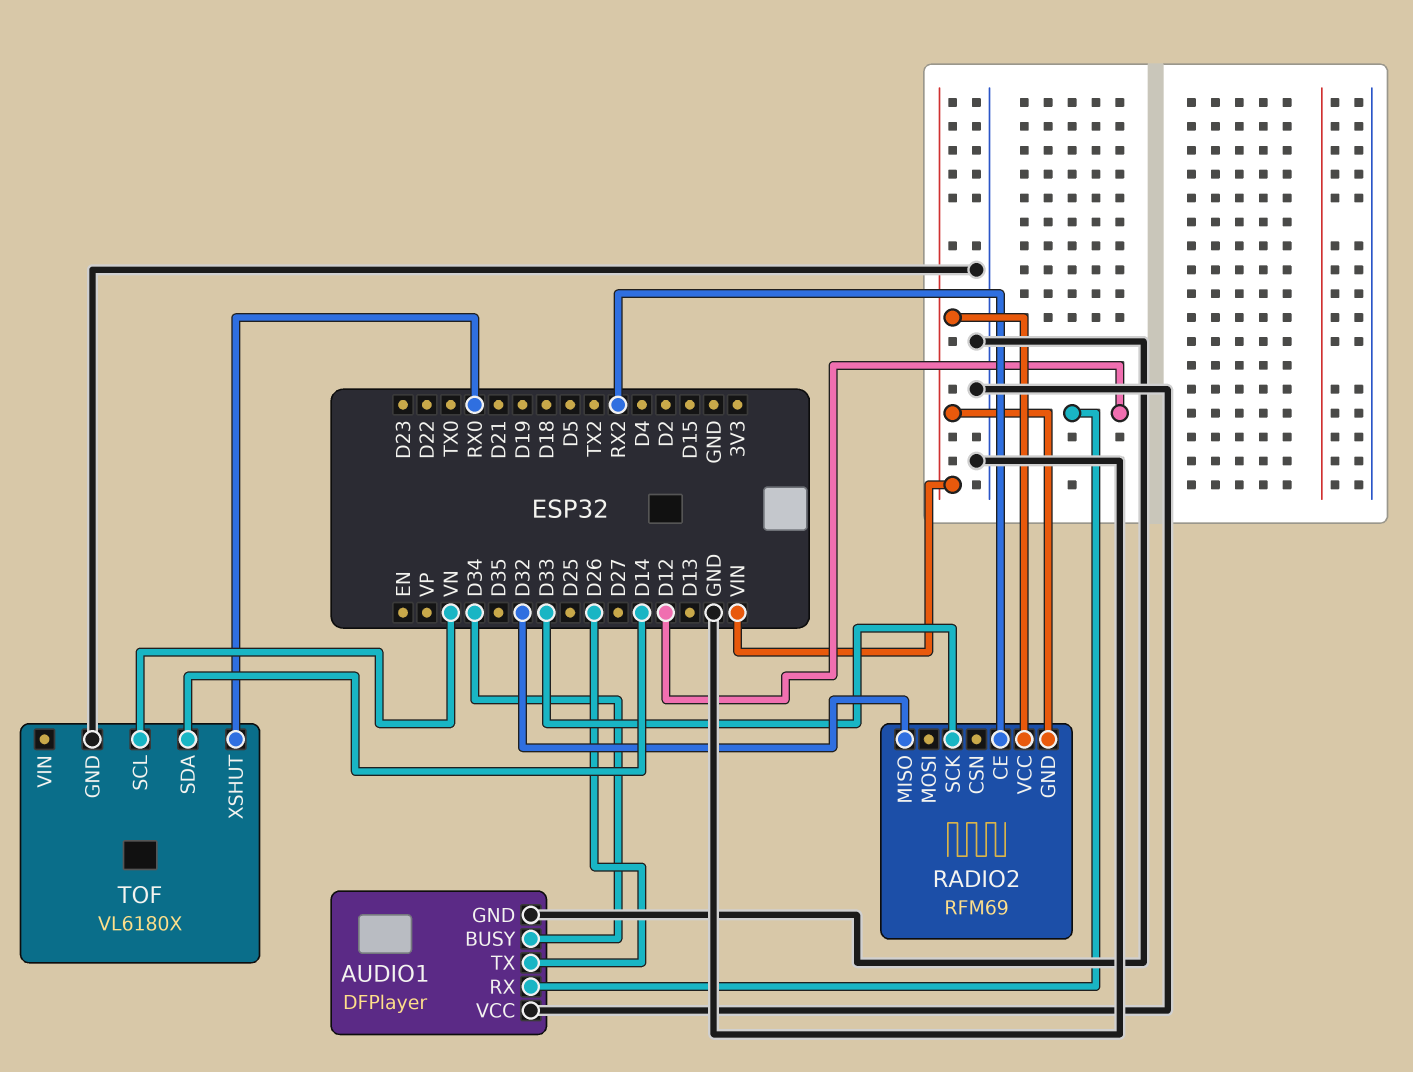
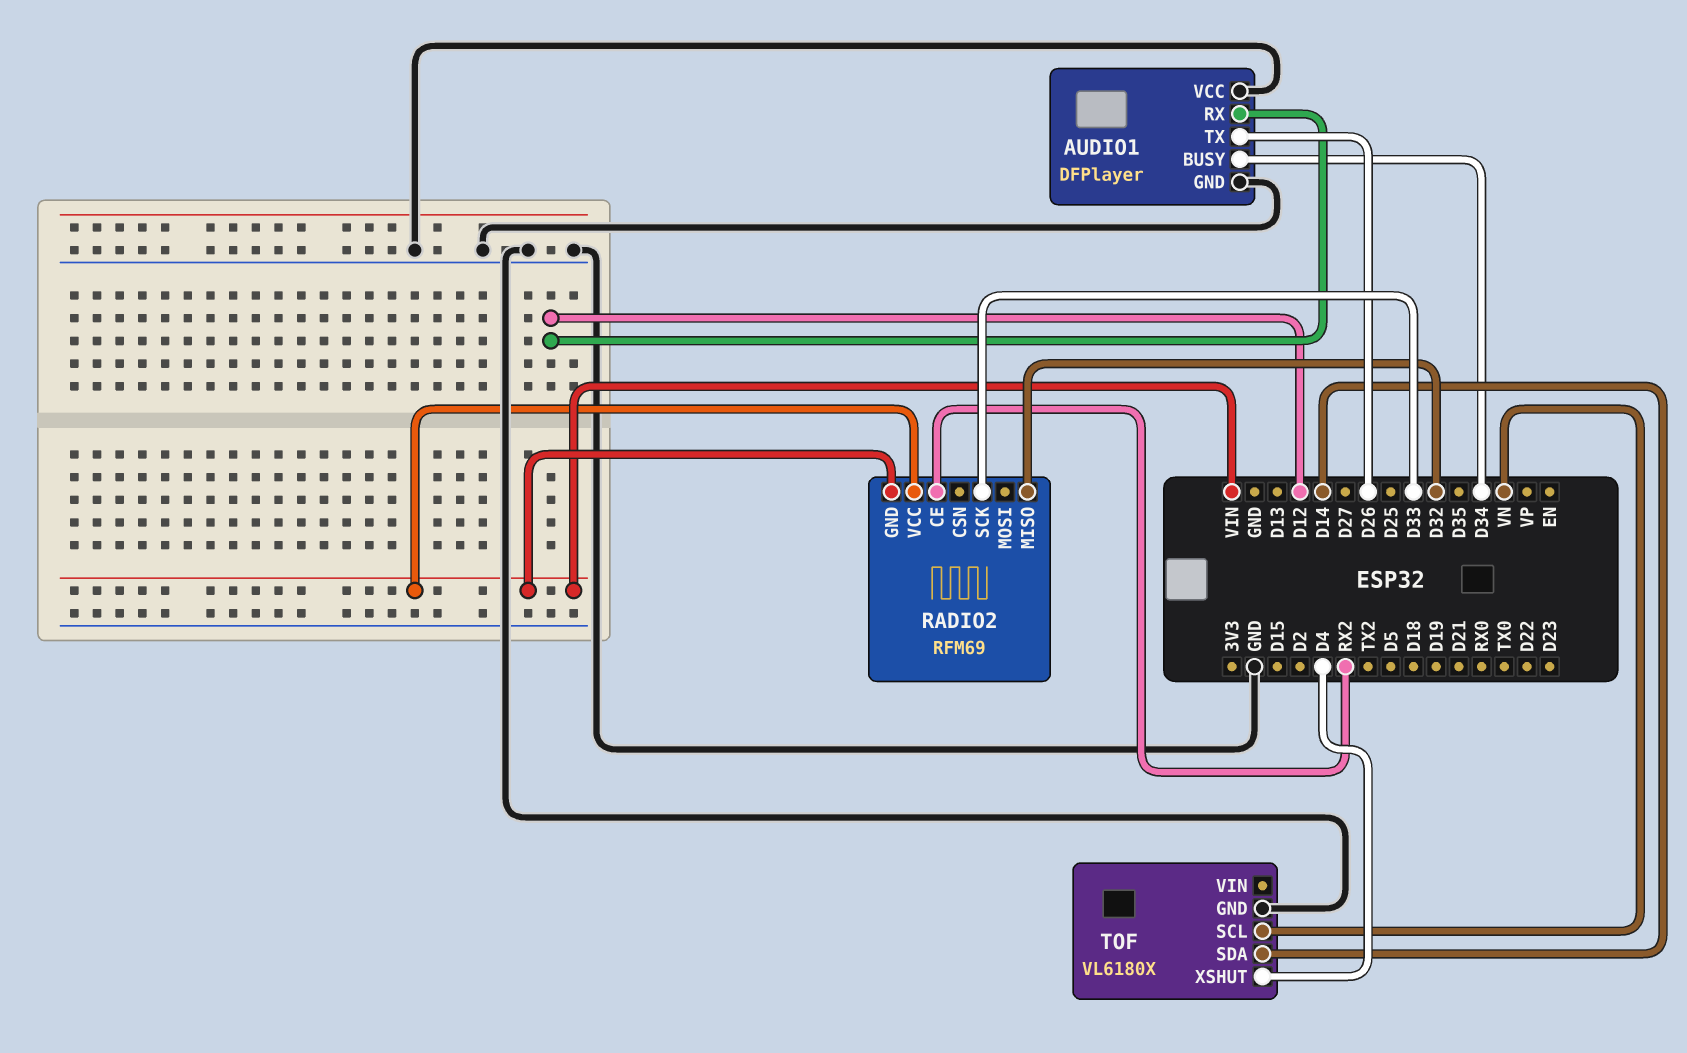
TOF pin XSHUT: RX0 -> D4

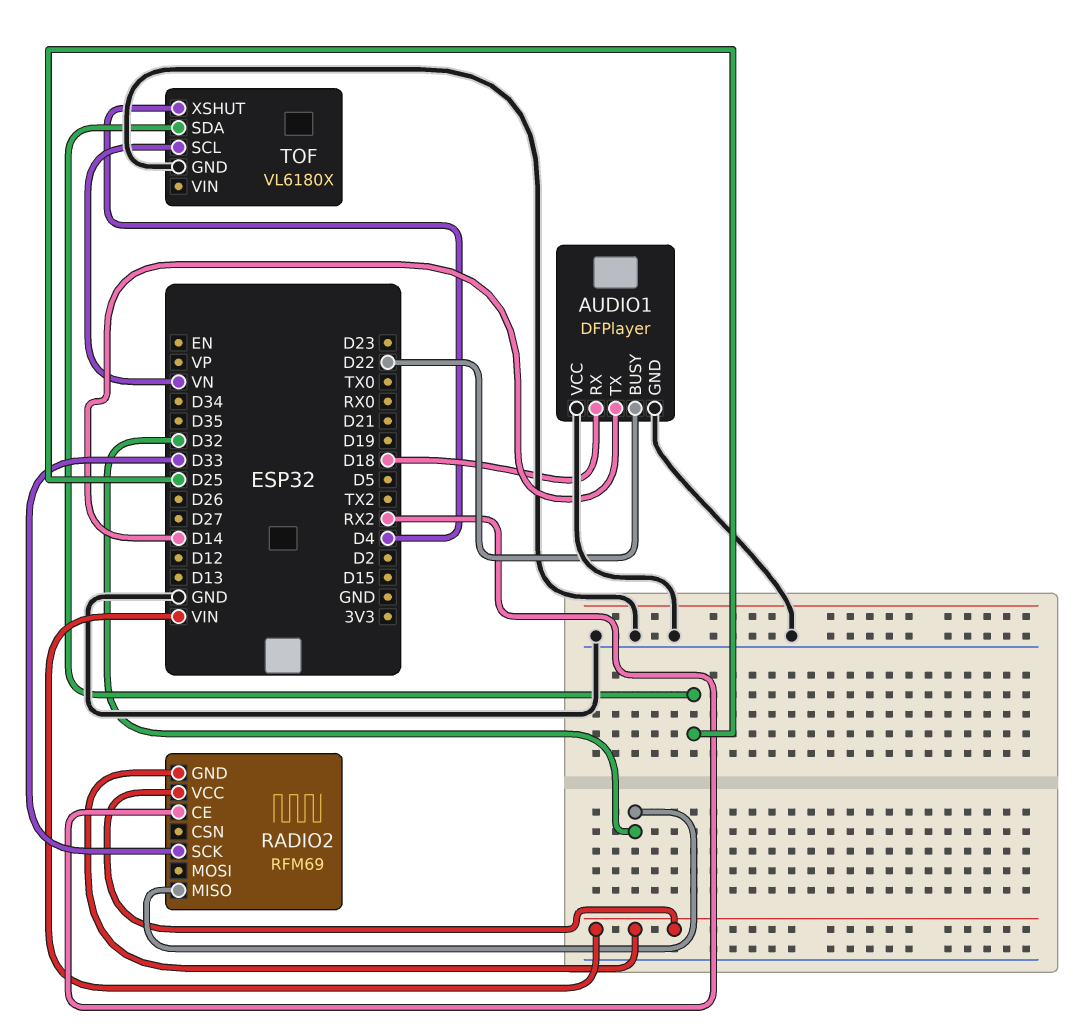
AUDIO1 pin BUSY: D34 -> D22
AUDIO1 pin RX: D12 -> D18
AUDIO1 pin TX: D26 -> D14
TOF pin SDA: D14 -> D25

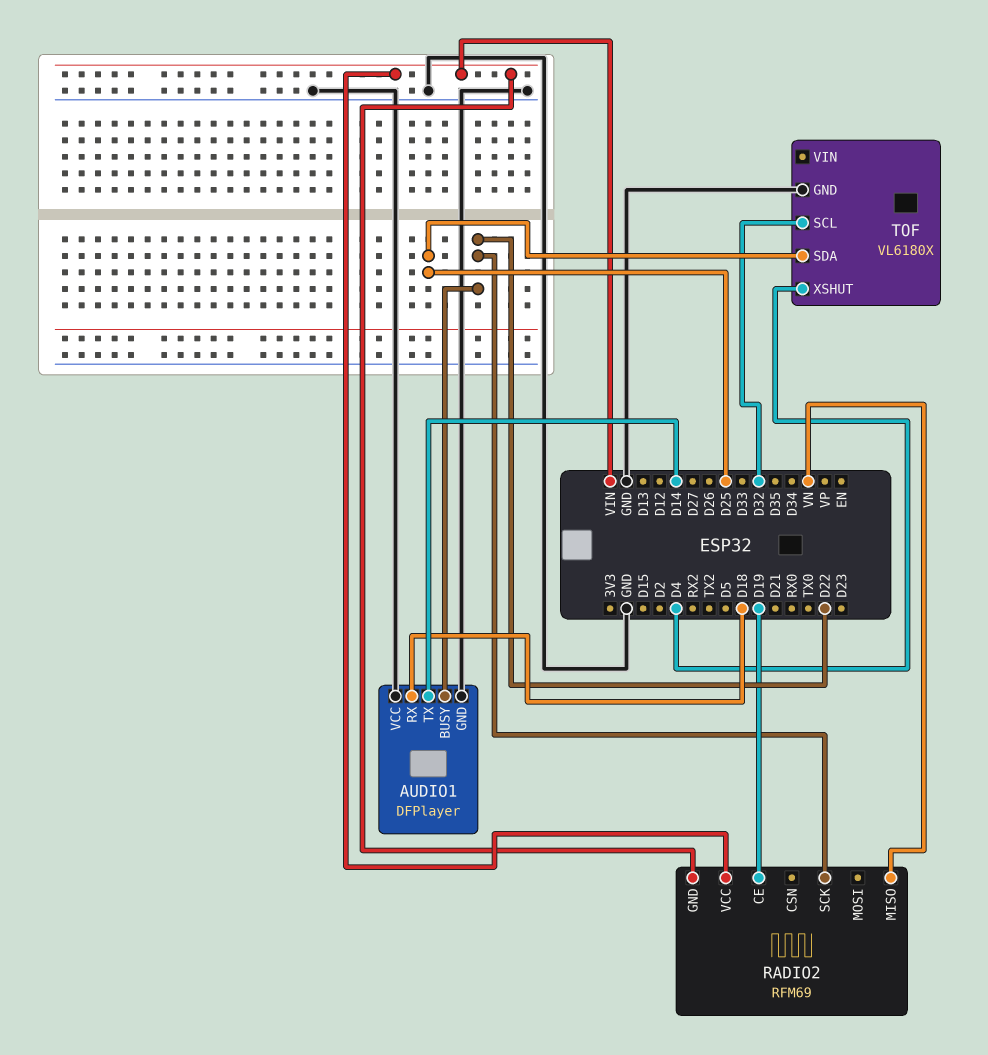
RADIO2 pin CE: RX2 -> D19
RADIO2 pin MISO: D32 -> VN
RADIO2 pin SCK: D33 -> D22
TOF pin SCL: VN -> D32

